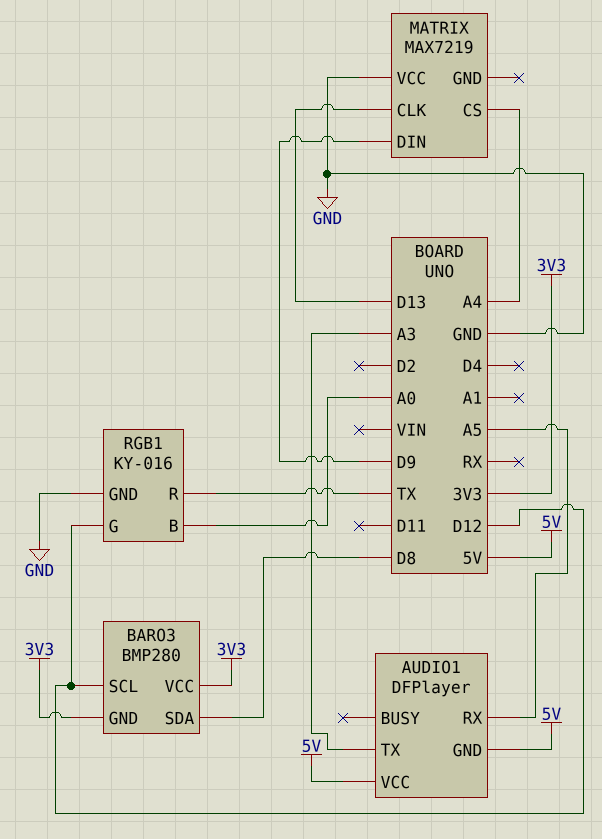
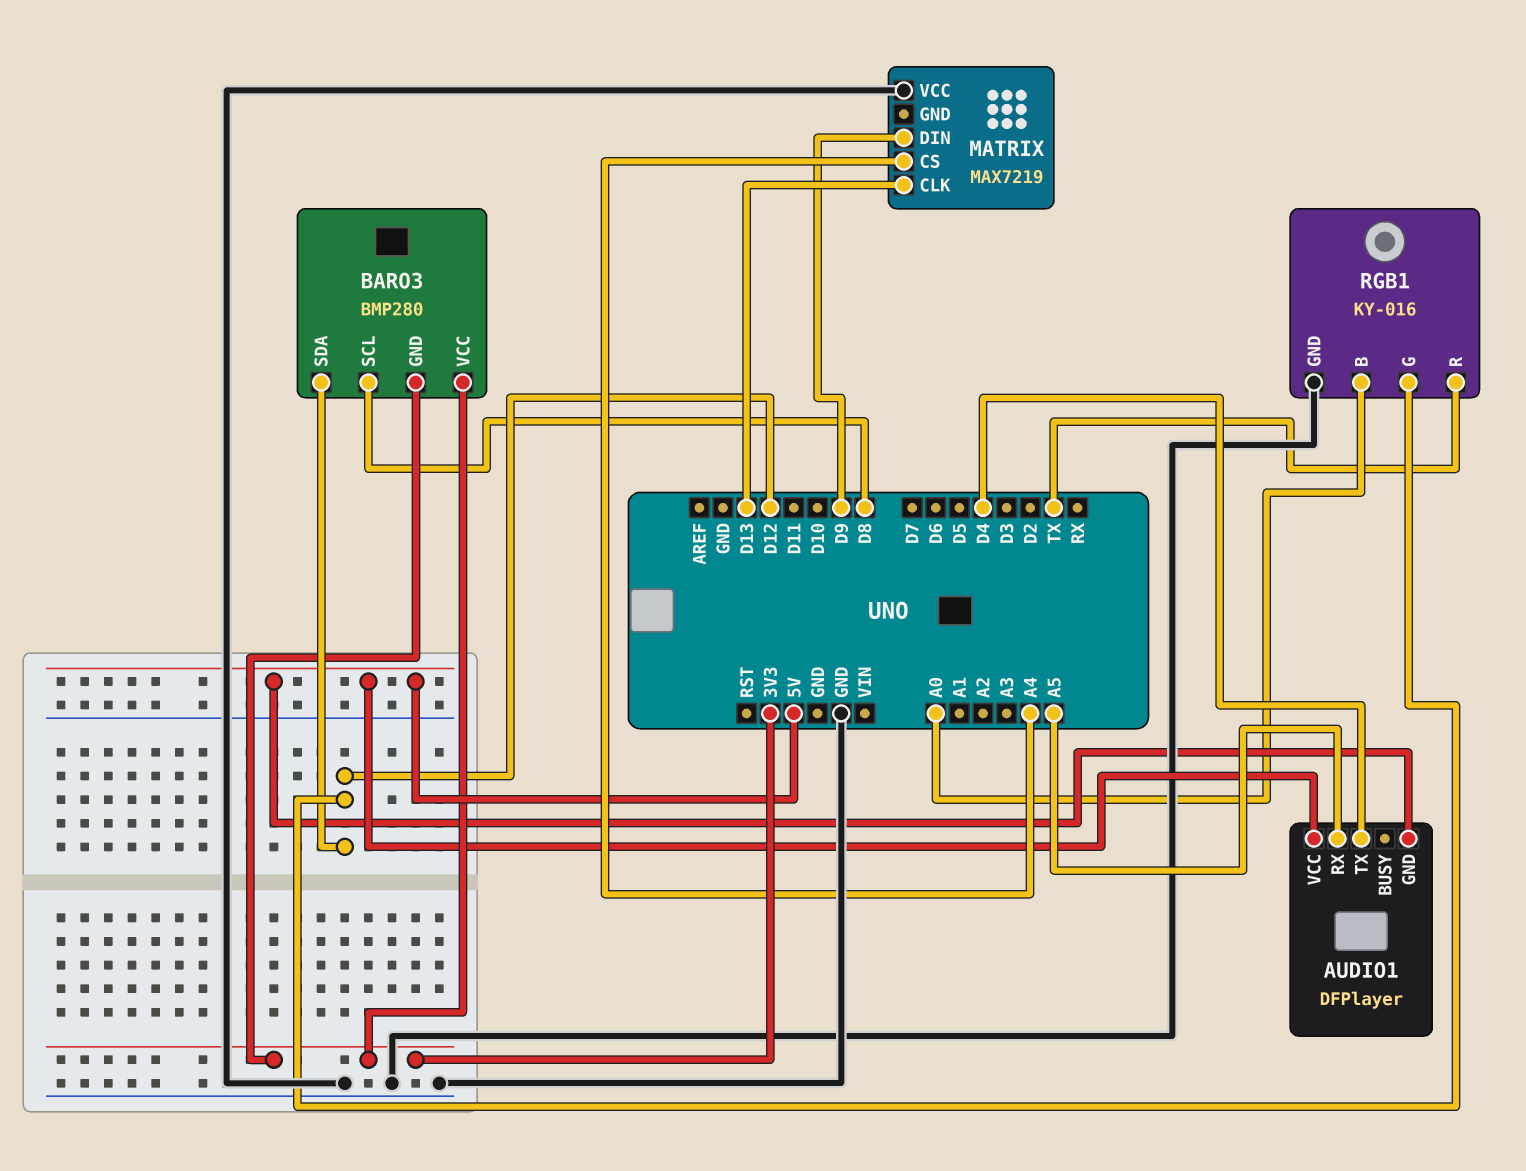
AUDIO1 pin TX: A3 -> D4
BARO3 pin SCL: D12 -> D8
BARO3 pin SDA: D8 -> D12

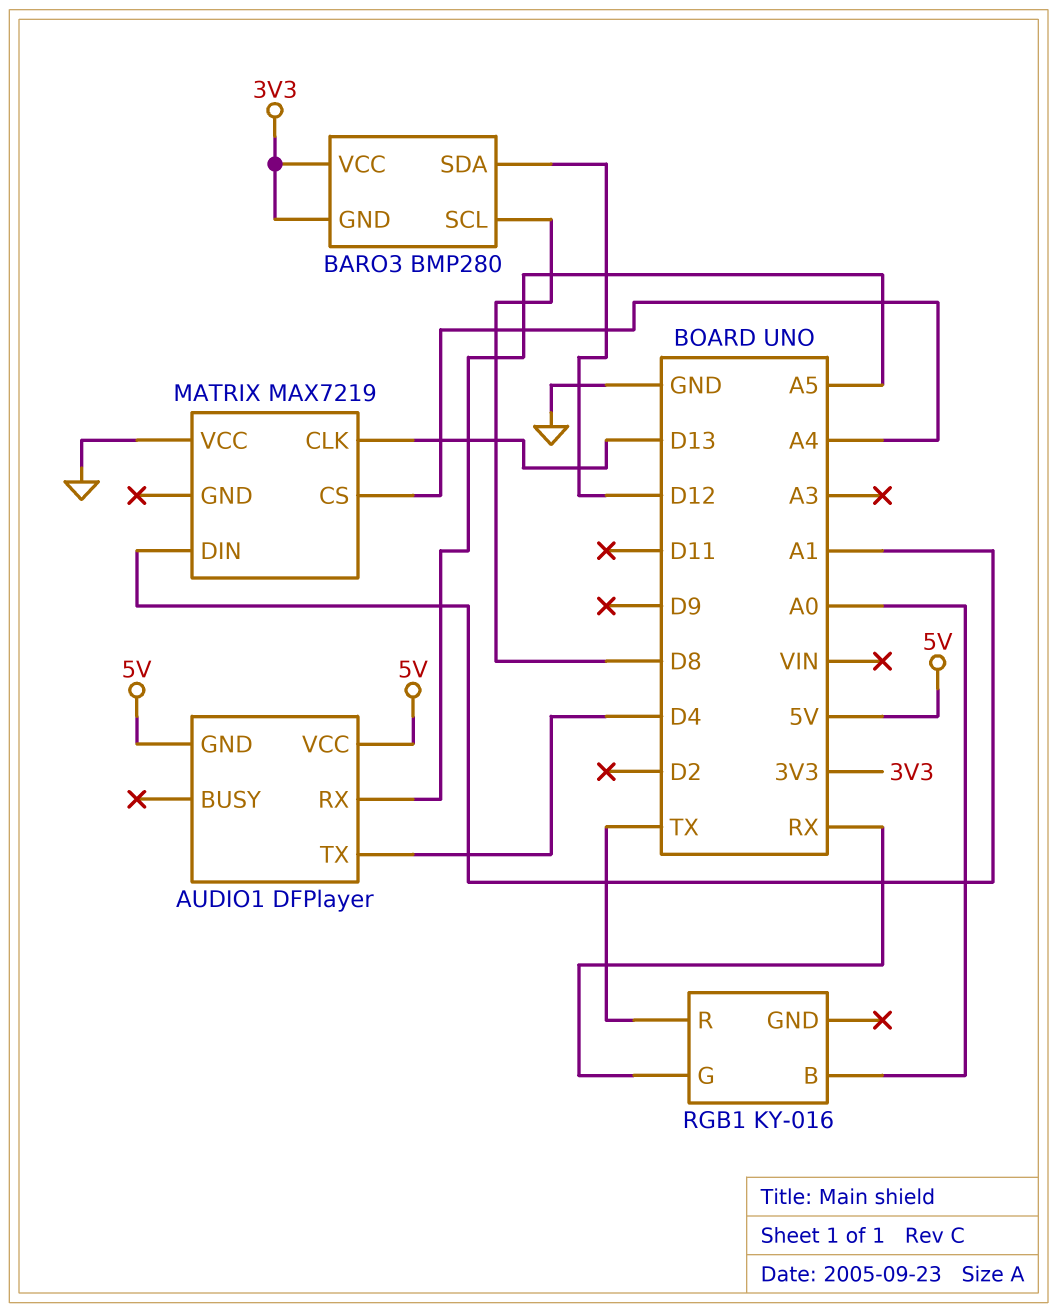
MATRIX pin DIN: D9 -> A1
RGB1 pin G: D12 -> RX
RGB1 pin GND: GND -> none

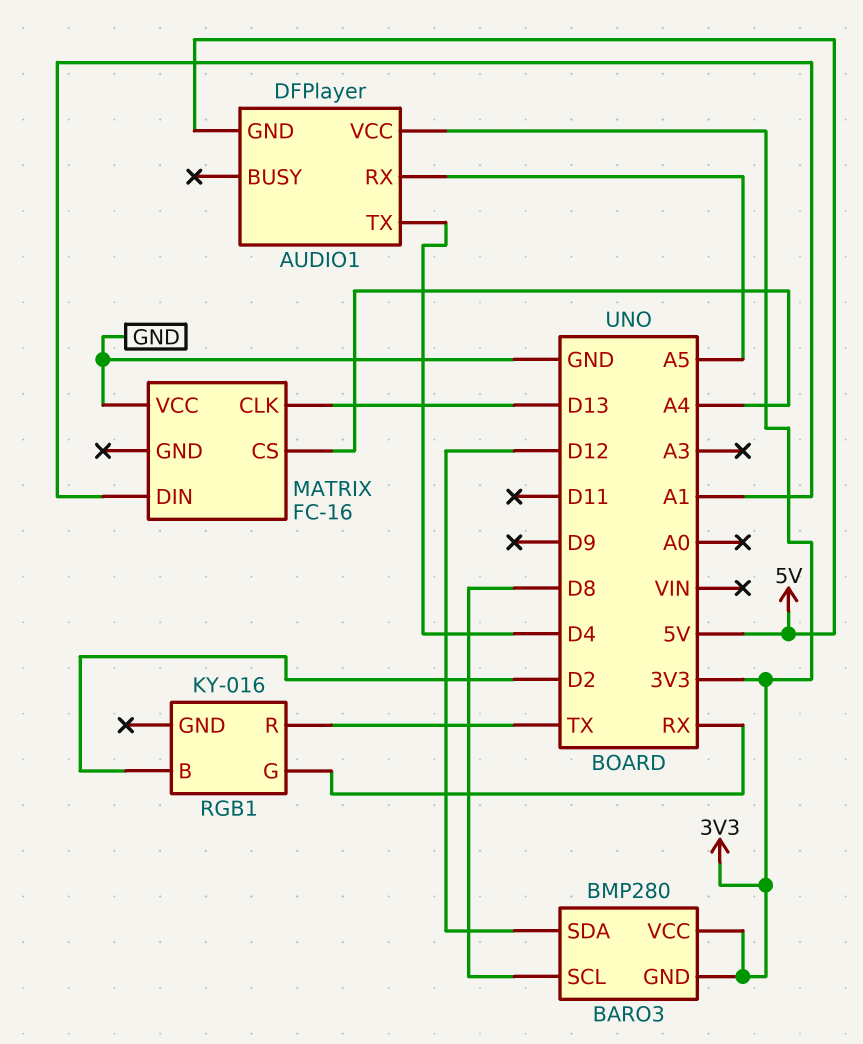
AUDIO1 pin VCC: 5V -> 3V3
MATRIX: MAX7219 -> FC-16
RGB1 pin B: A0 -> D2

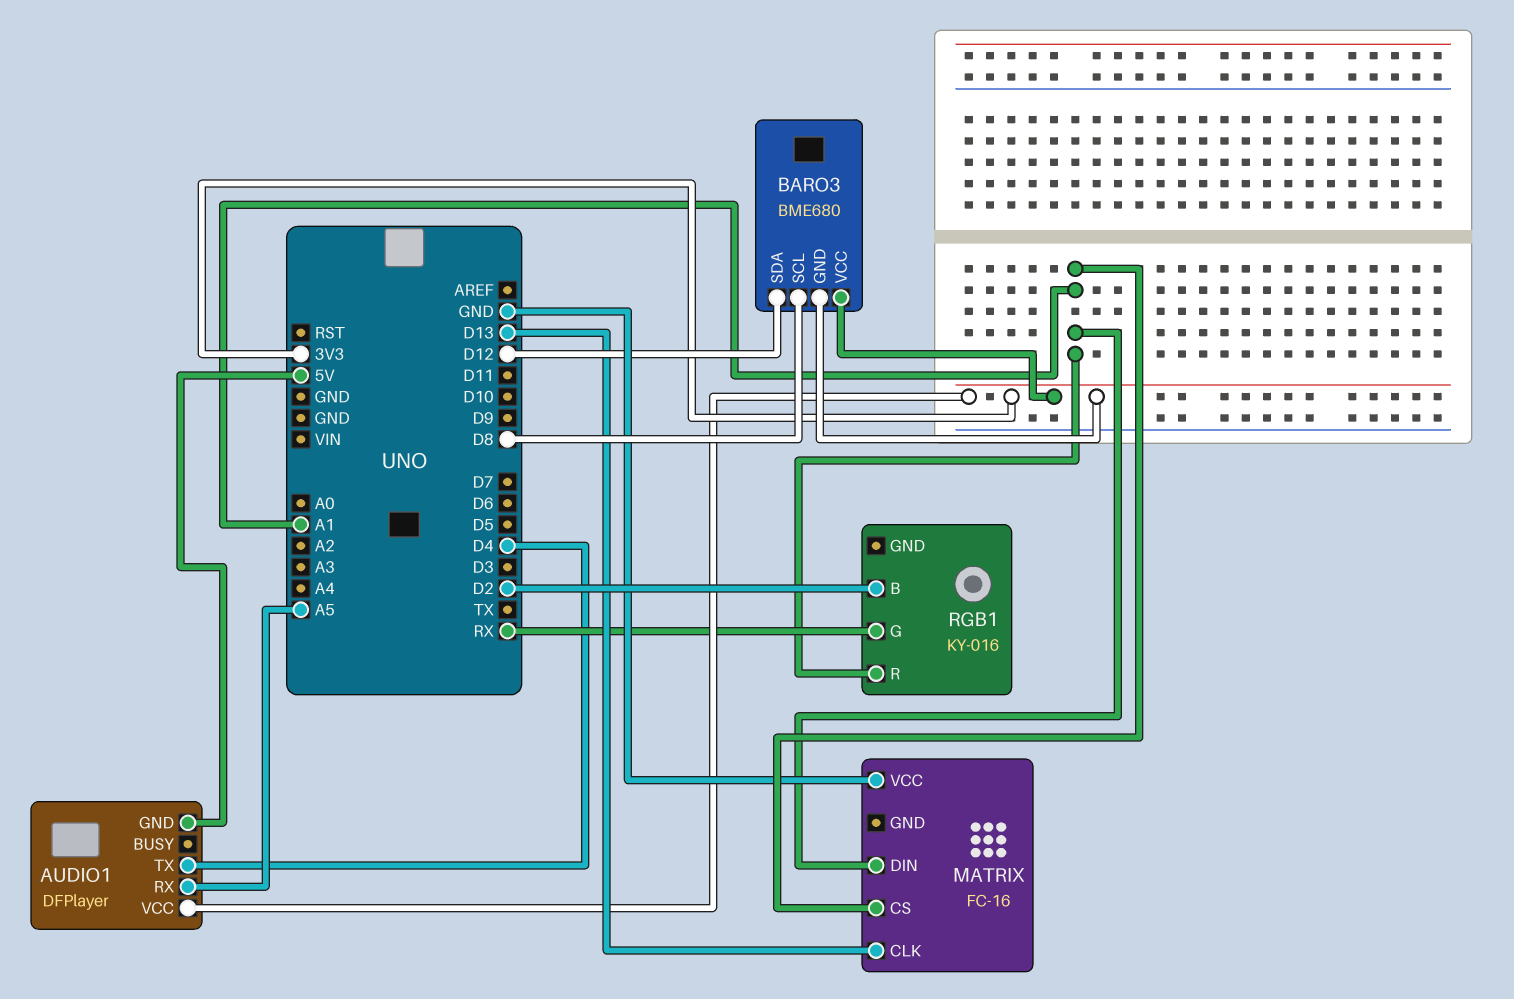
BARO3: BMP280 -> BME680
MATRIX pin CS: A4 -> A1
RGB1 pin R: TX -> A1

